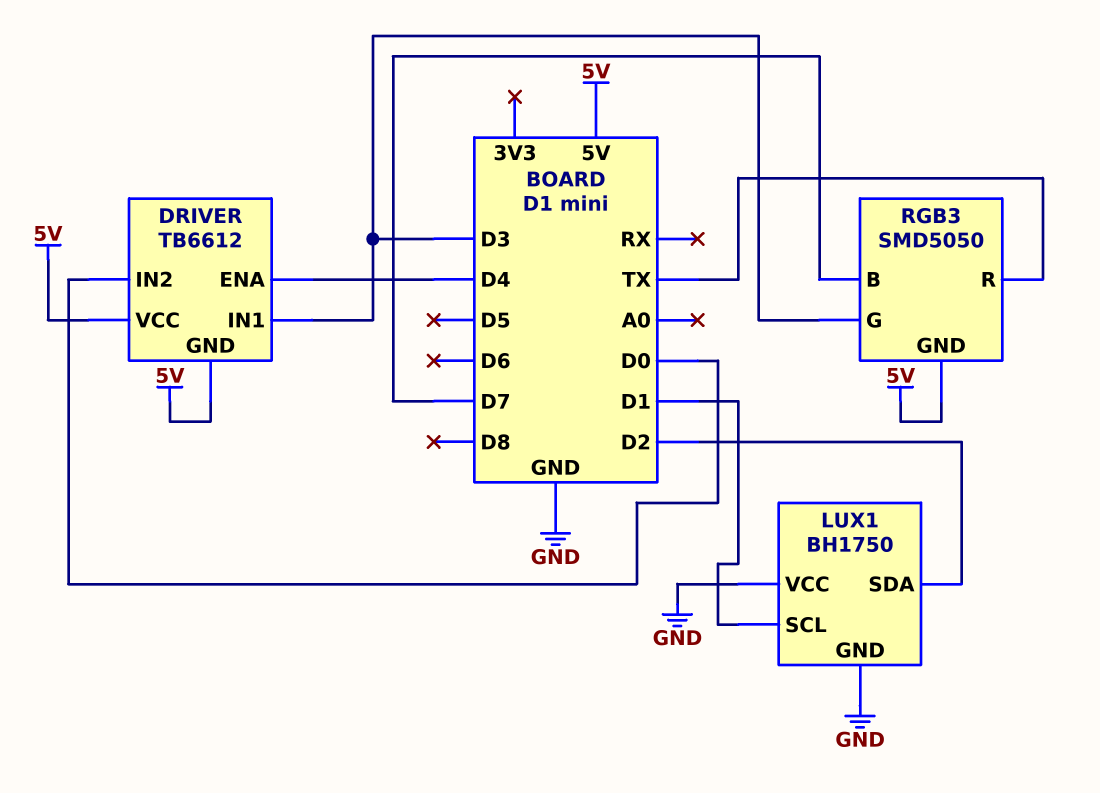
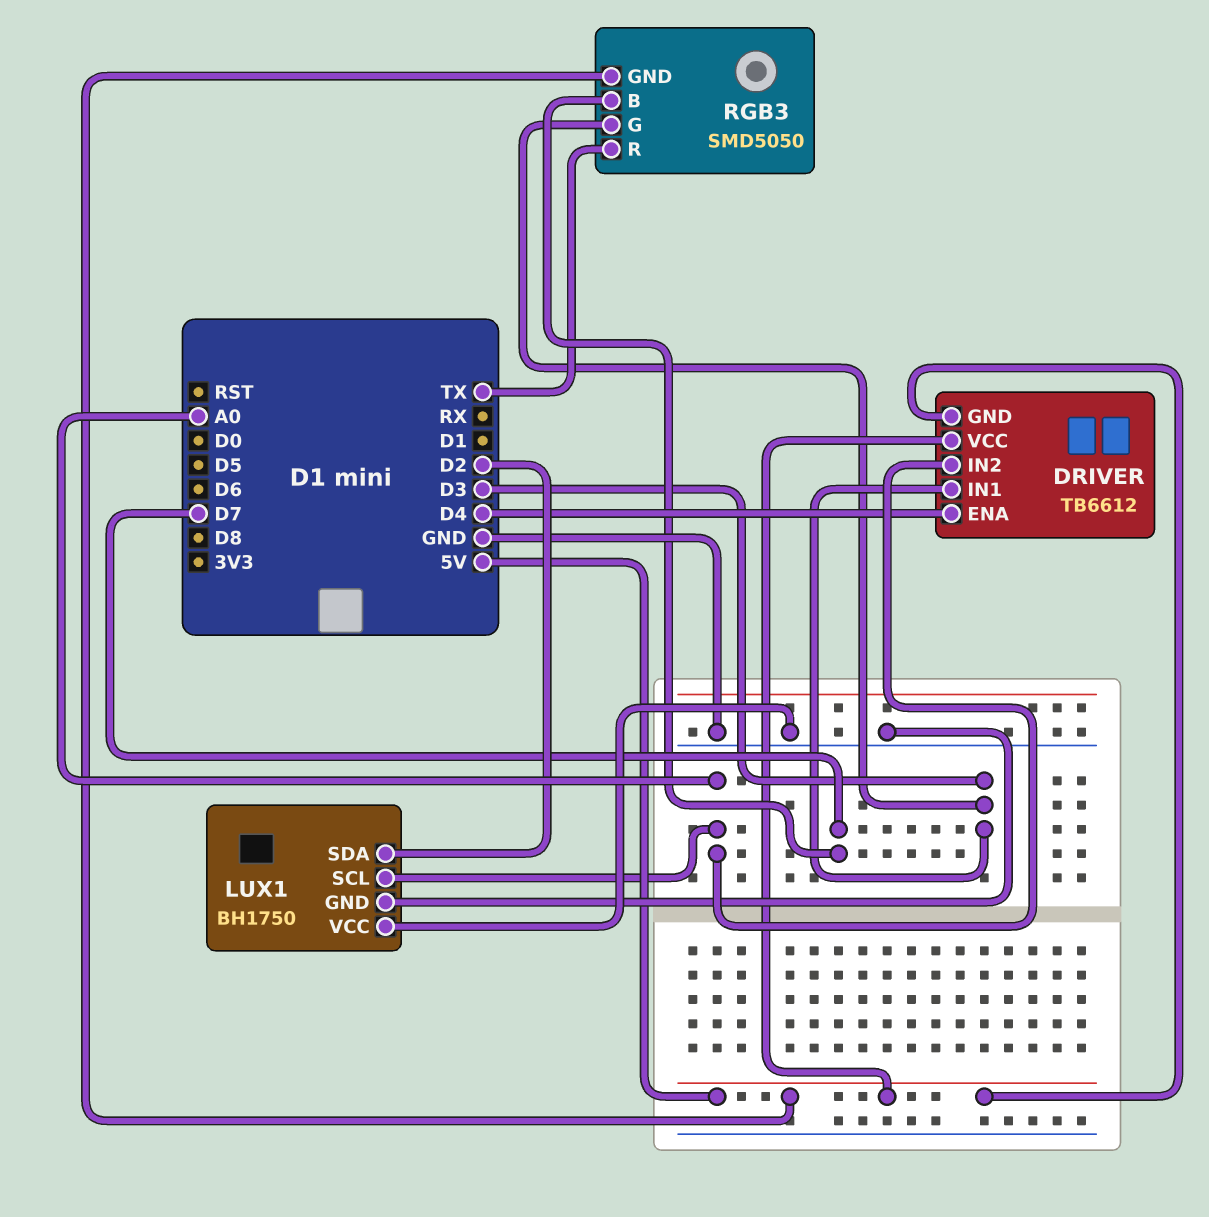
DRIVER pin IN2: D0 -> A0
LUX1 pin SCL: D1 -> A0

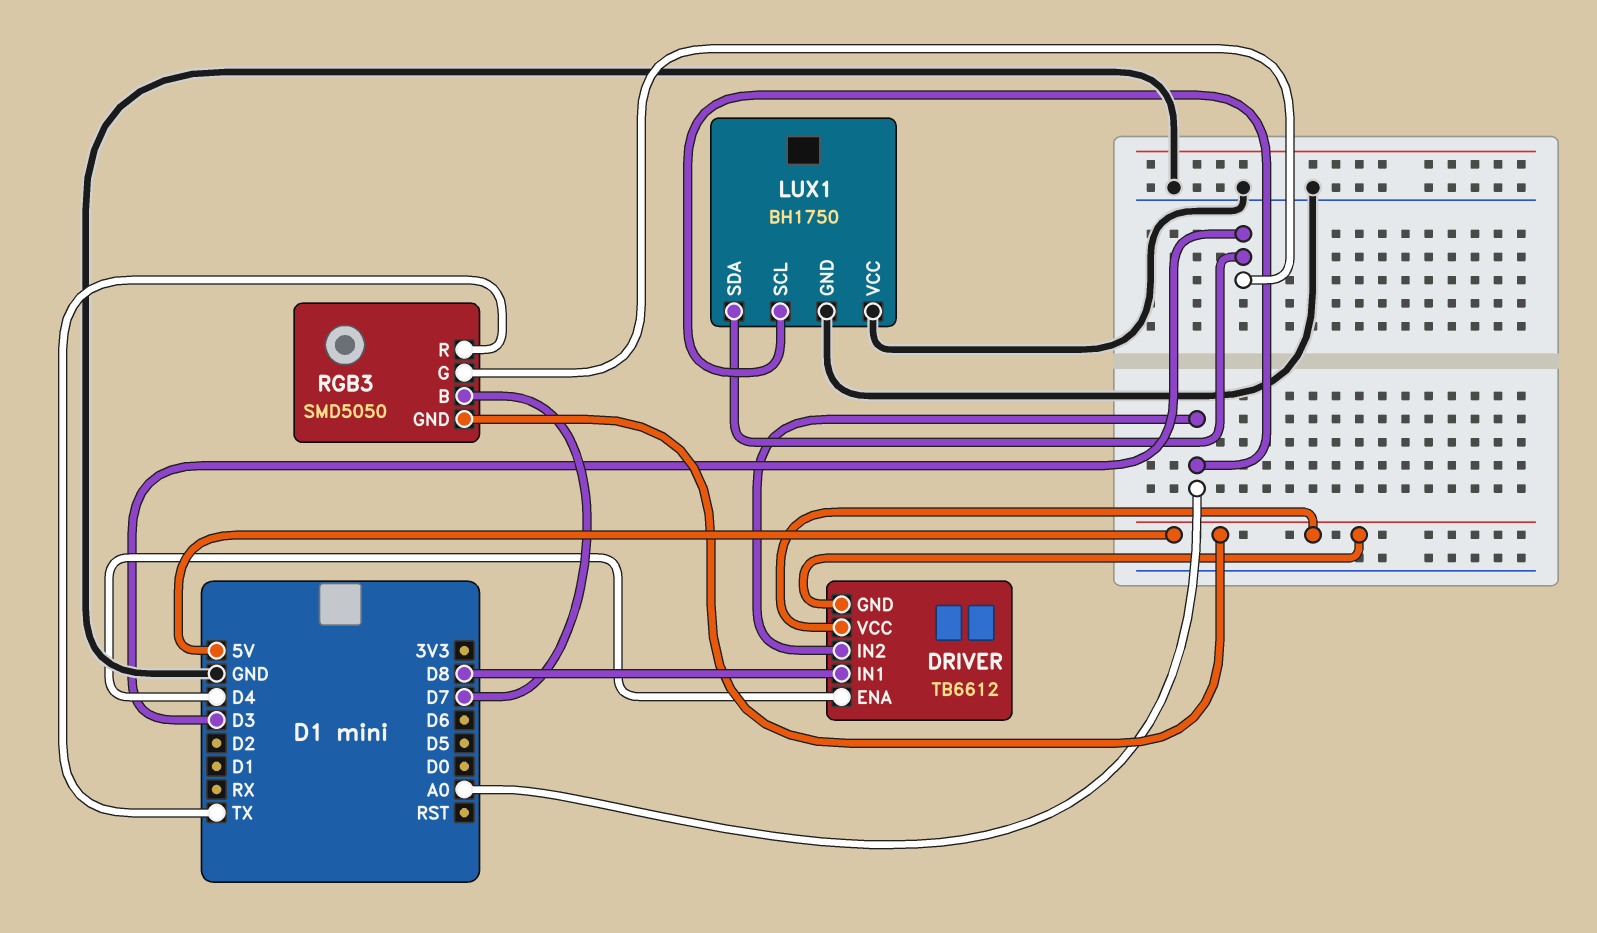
DRIVER pin IN1: D3 -> D8
LUX1 pin SDA: D2 -> D3

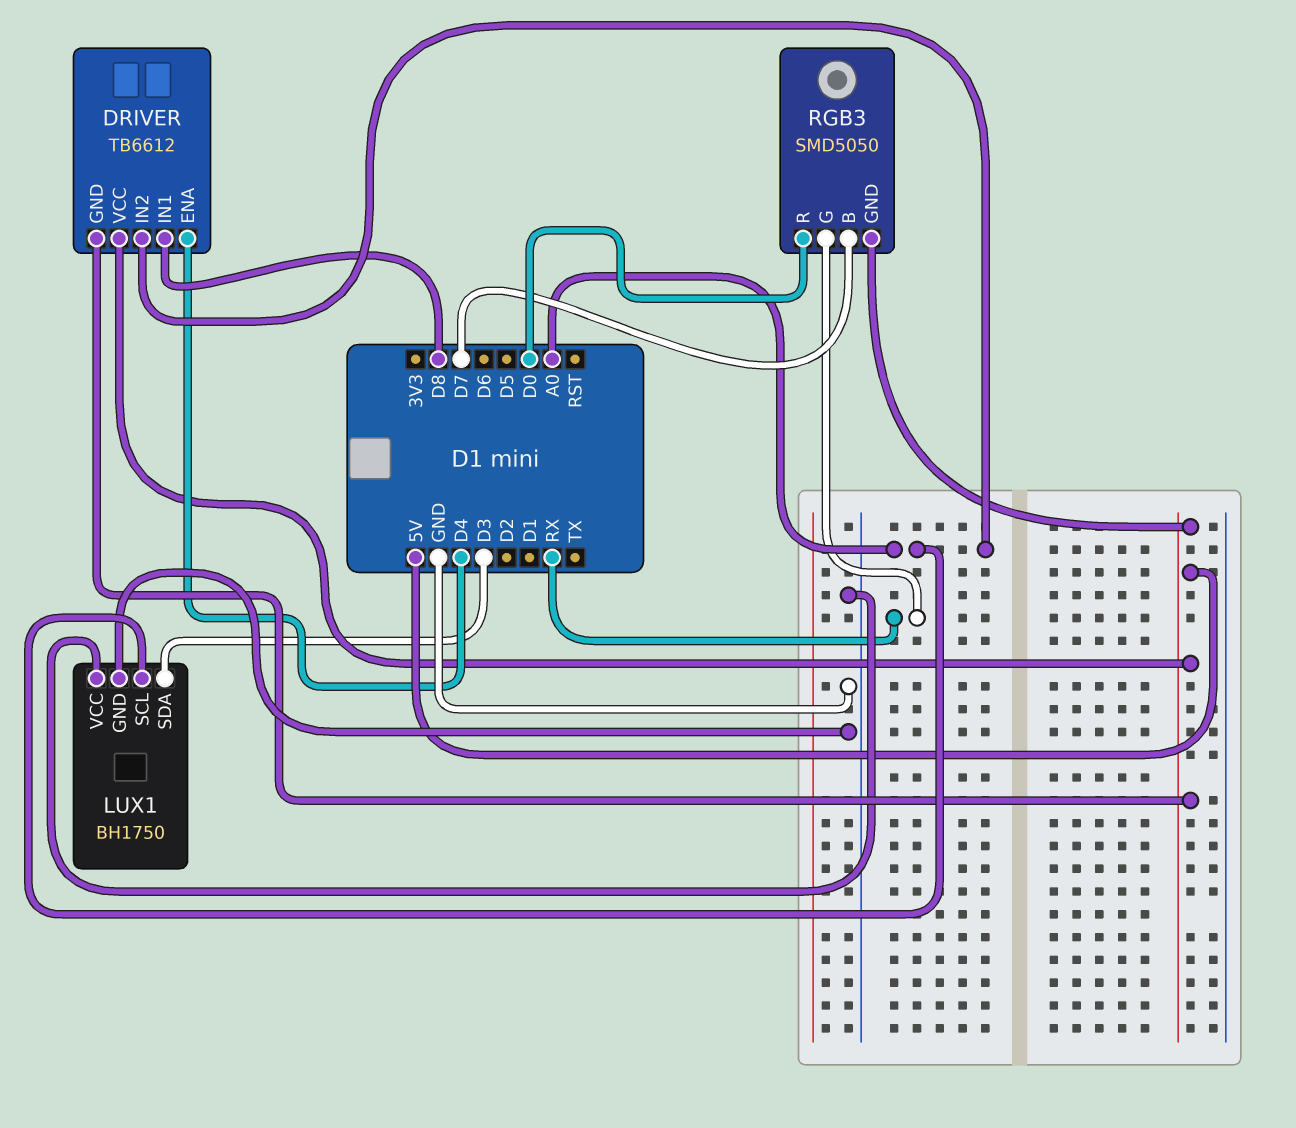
RGB3 pin G: D3 -> RX
RGB3 pin R: TX -> D0

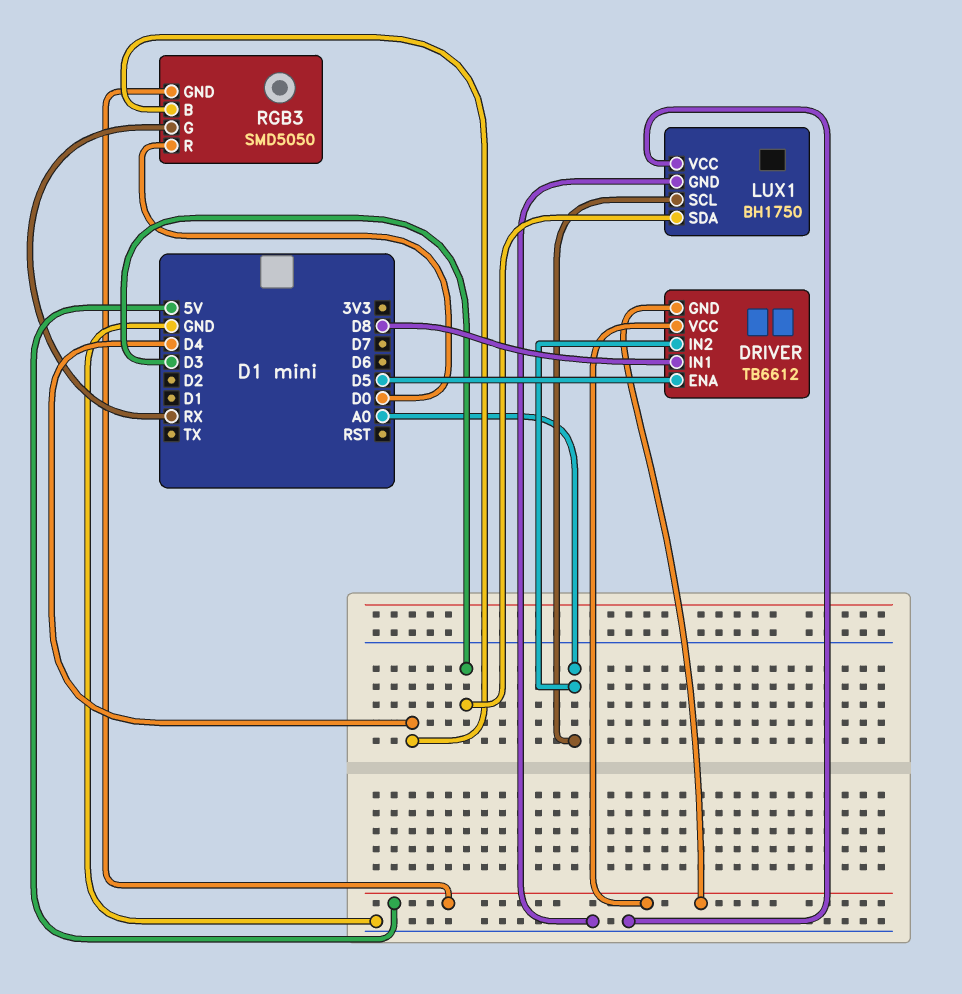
DRIVER pin ENA: D4 -> D5
RGB3 pin B: D7 -> D4

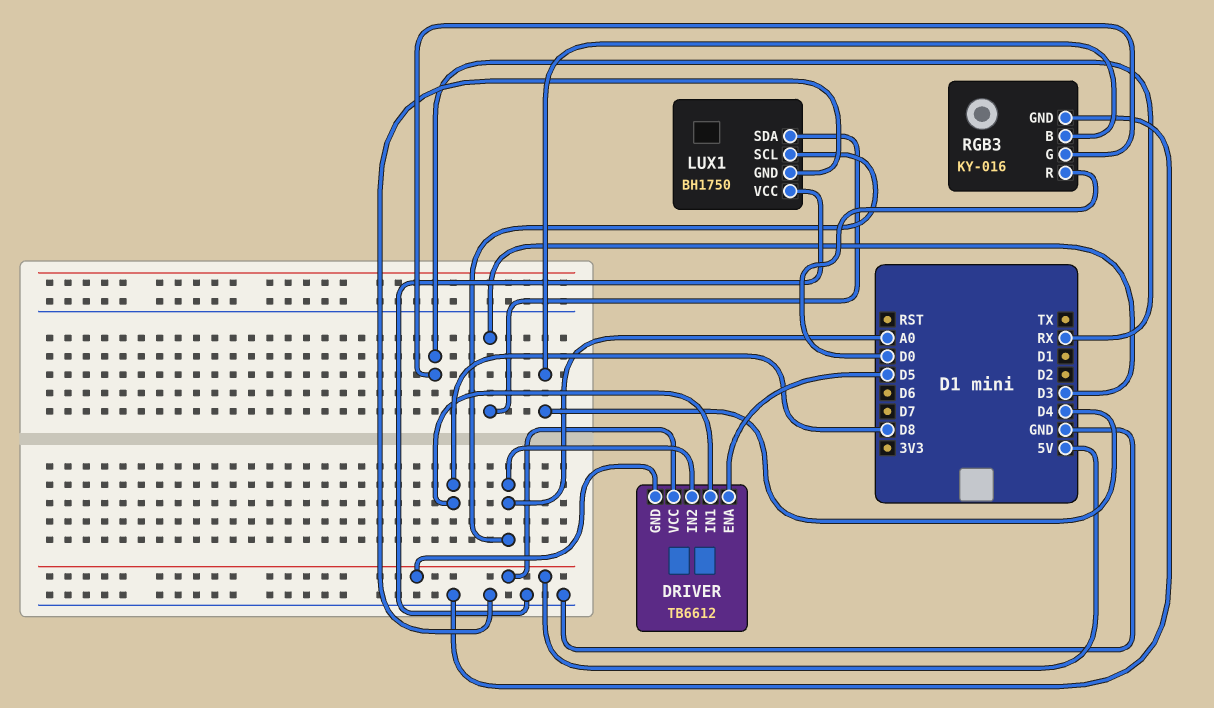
RGB3: SMD5050 -> KY-016
RGB3 pin GND: 5V -> GND

